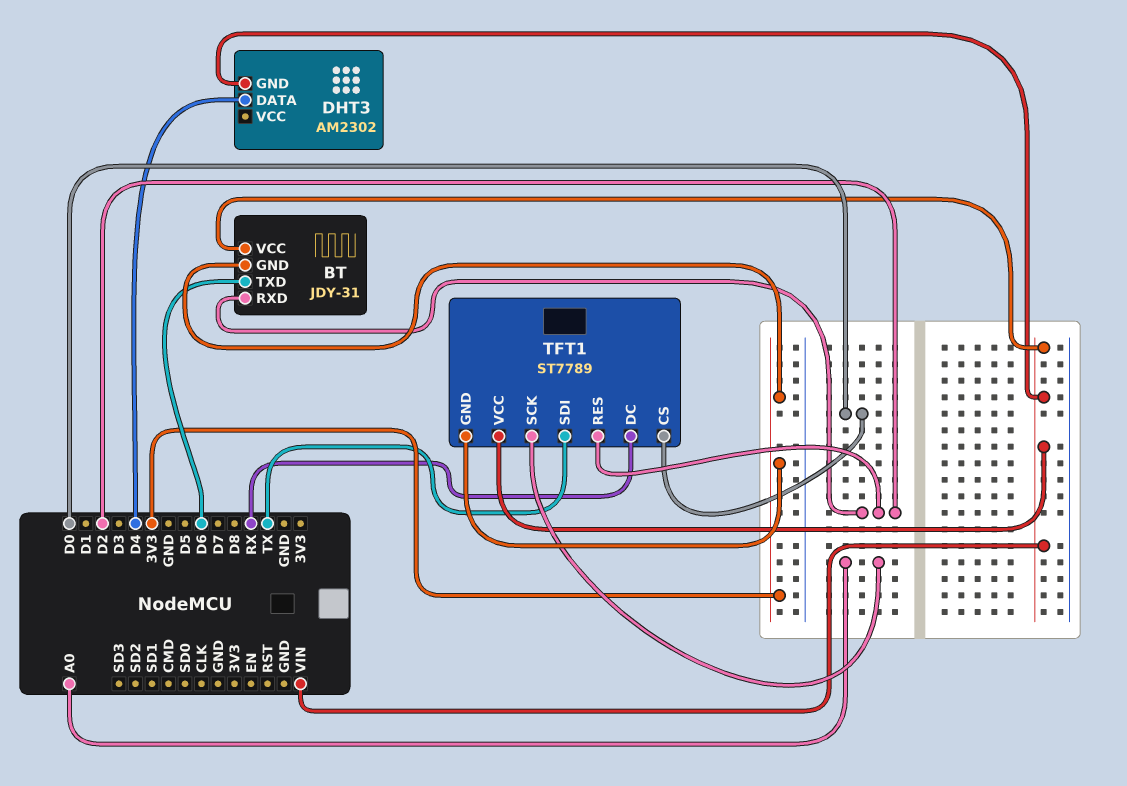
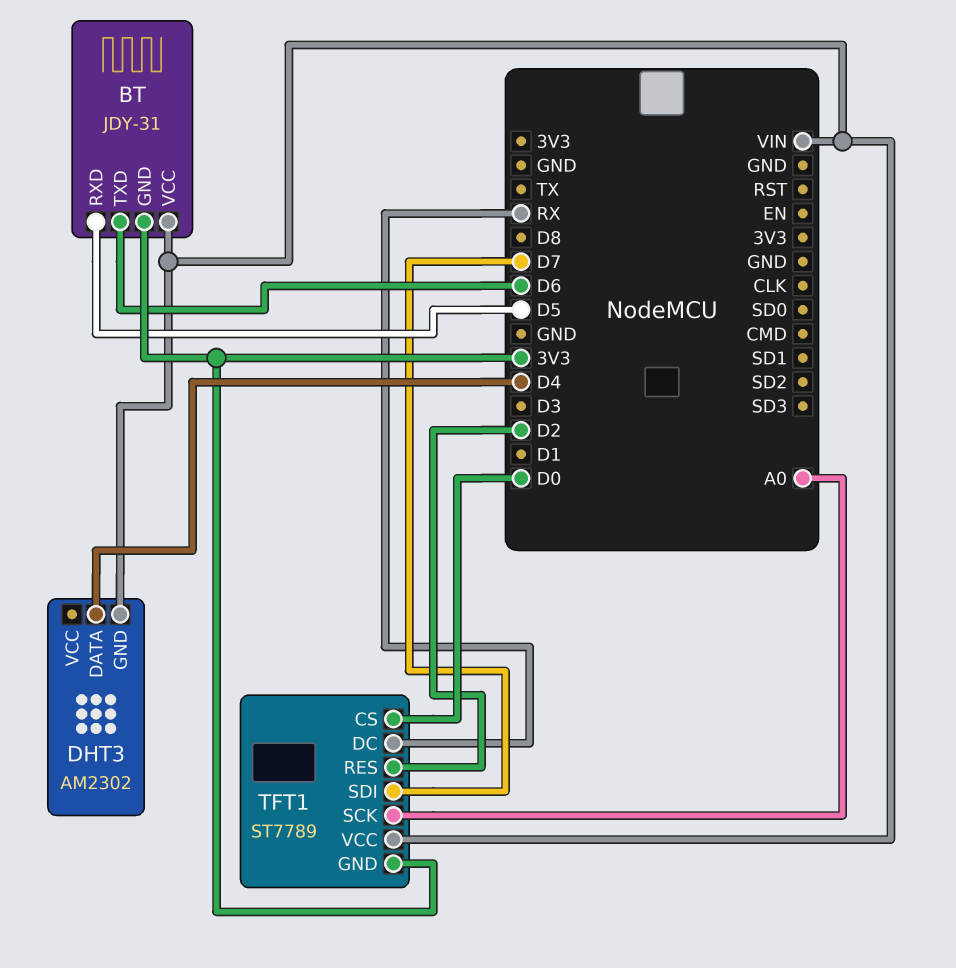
BT pin RXD: D2 -> D5
TFT1 pin SDI: TX -> D7

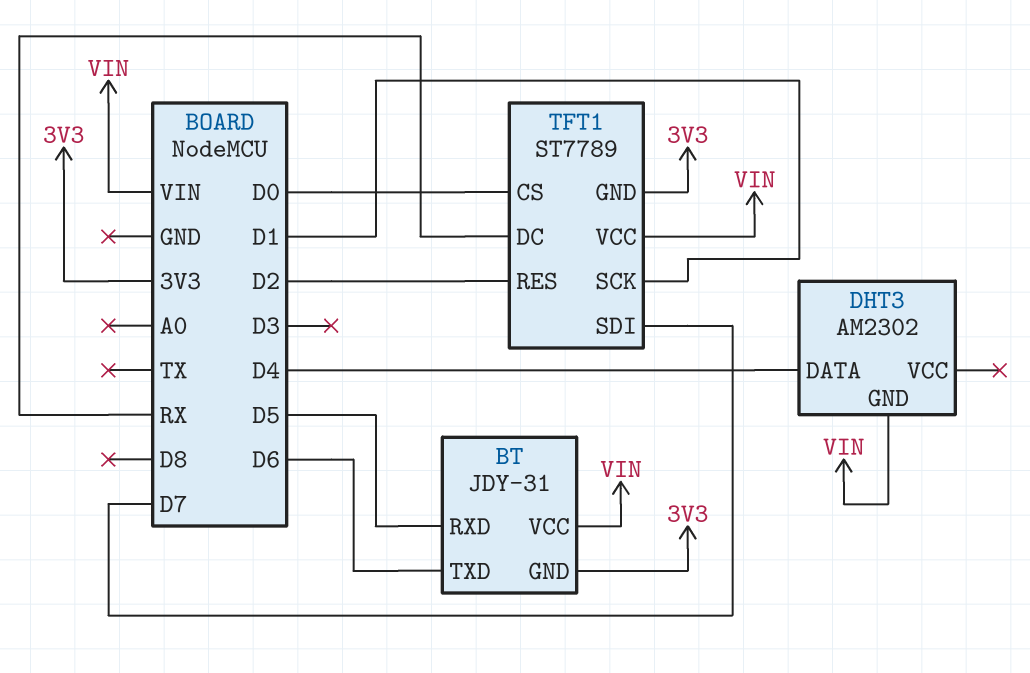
TFT1 pin SCK: A0 -> D1

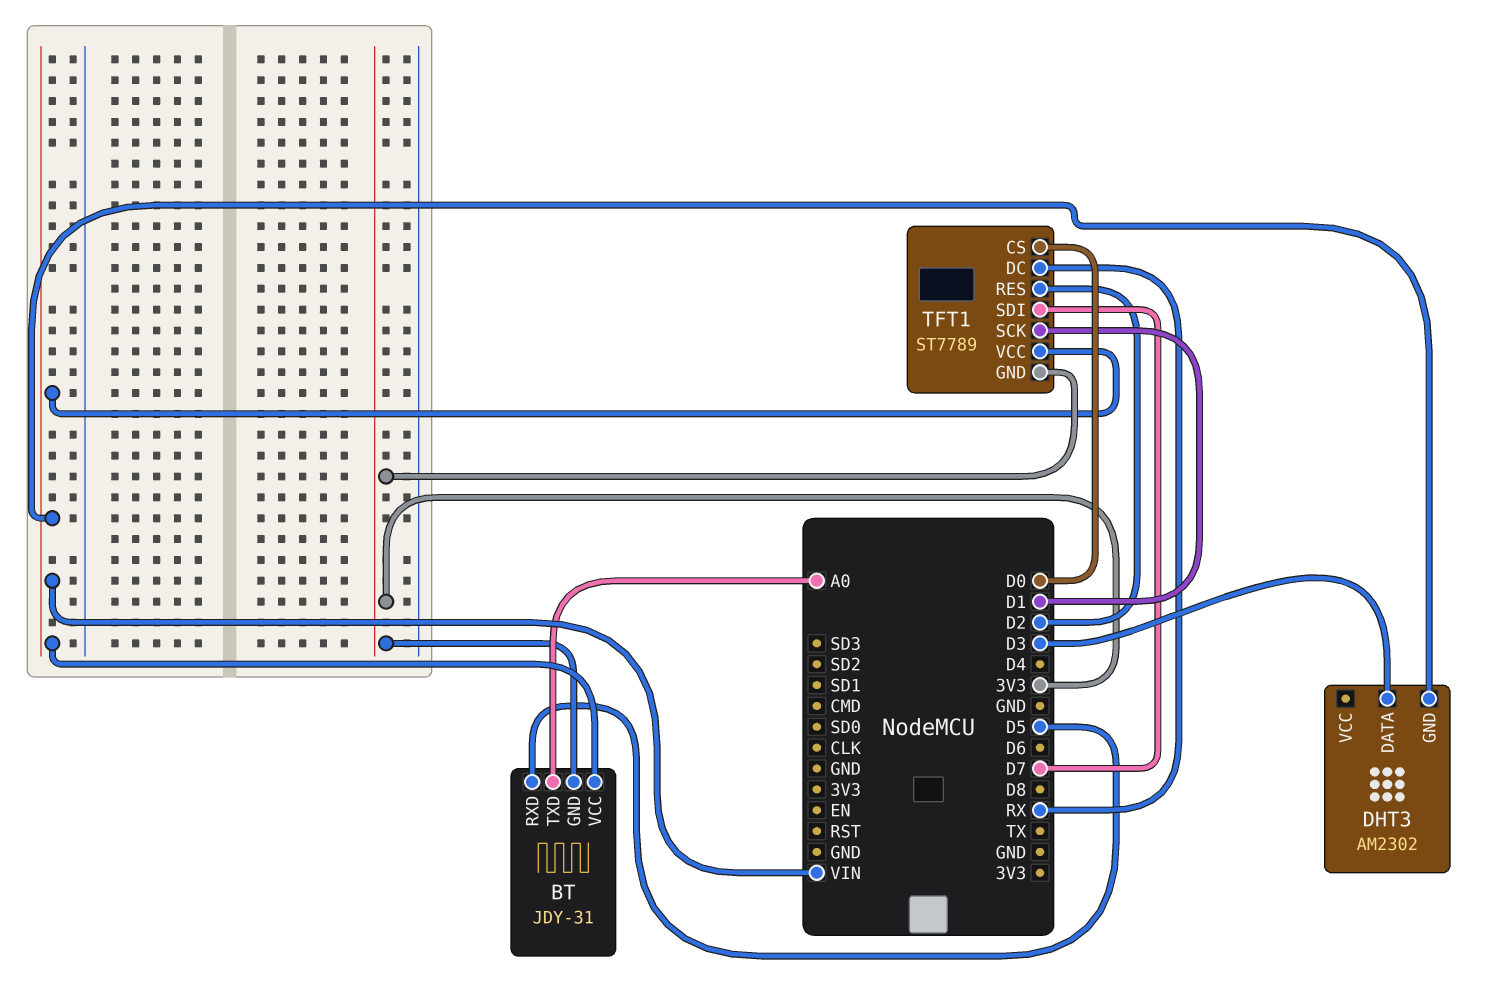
BT pin TXD: D6 -> A0
DHT3 pin DATA: D4 -> D3

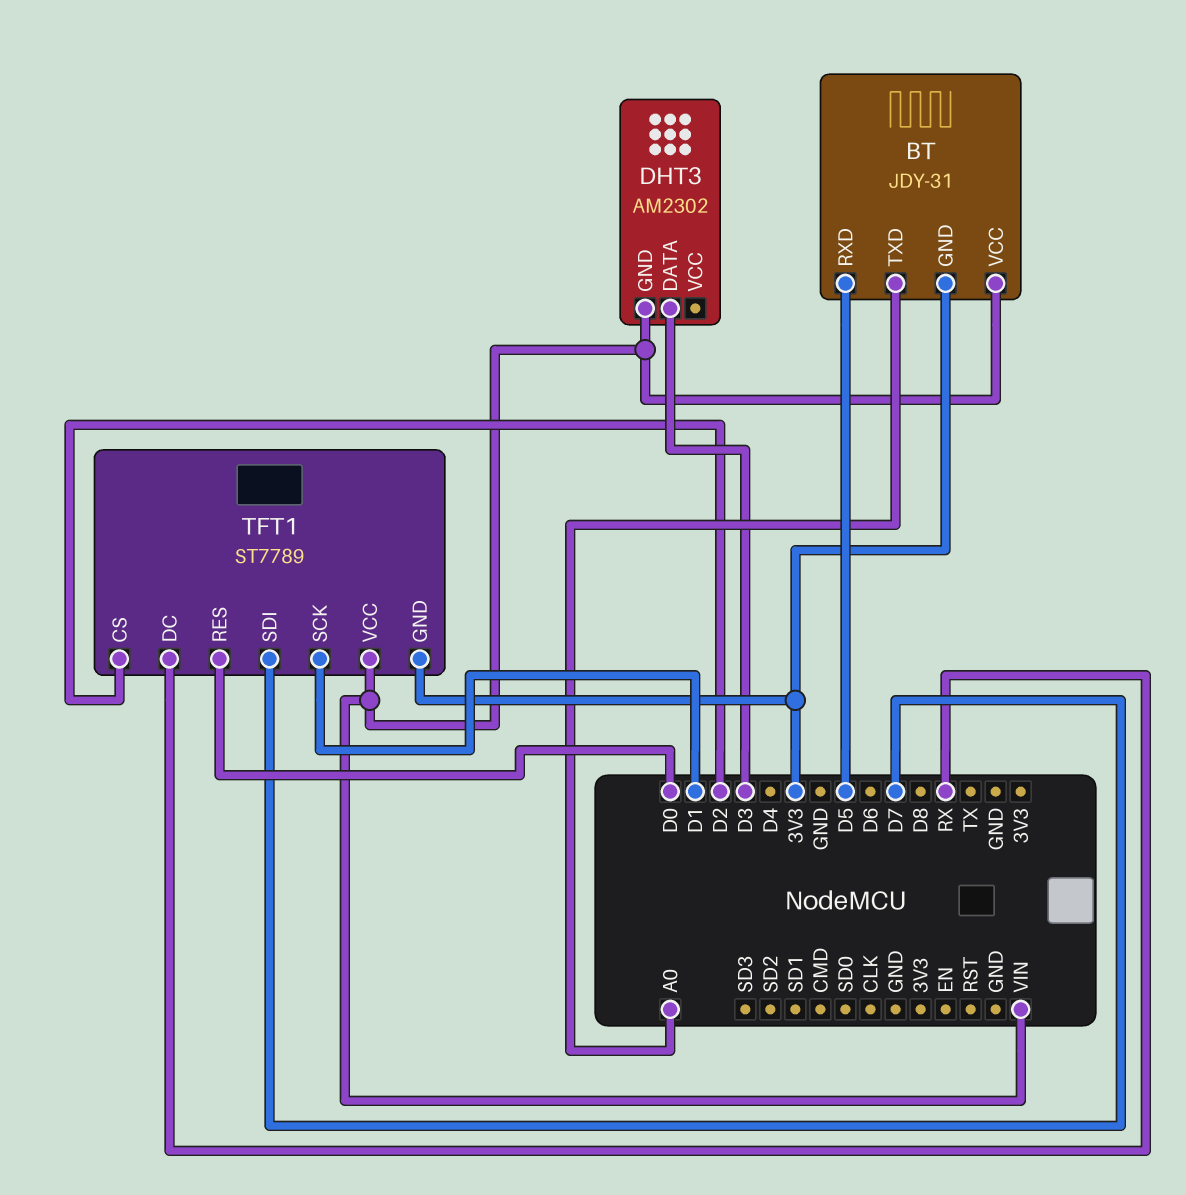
TFT1 pin CS: D0 -> D2
TFT1 pin RES: D2 -> D0

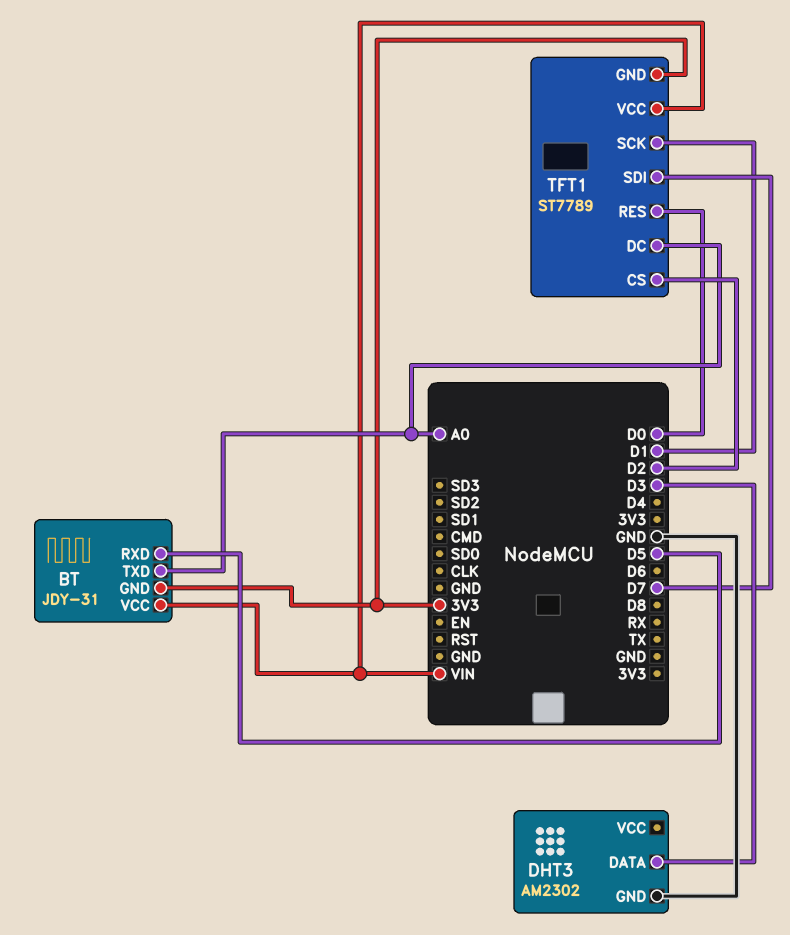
DHT3 pin GND: VIN -> GND
TFT1 pin DC: RX -> A0

